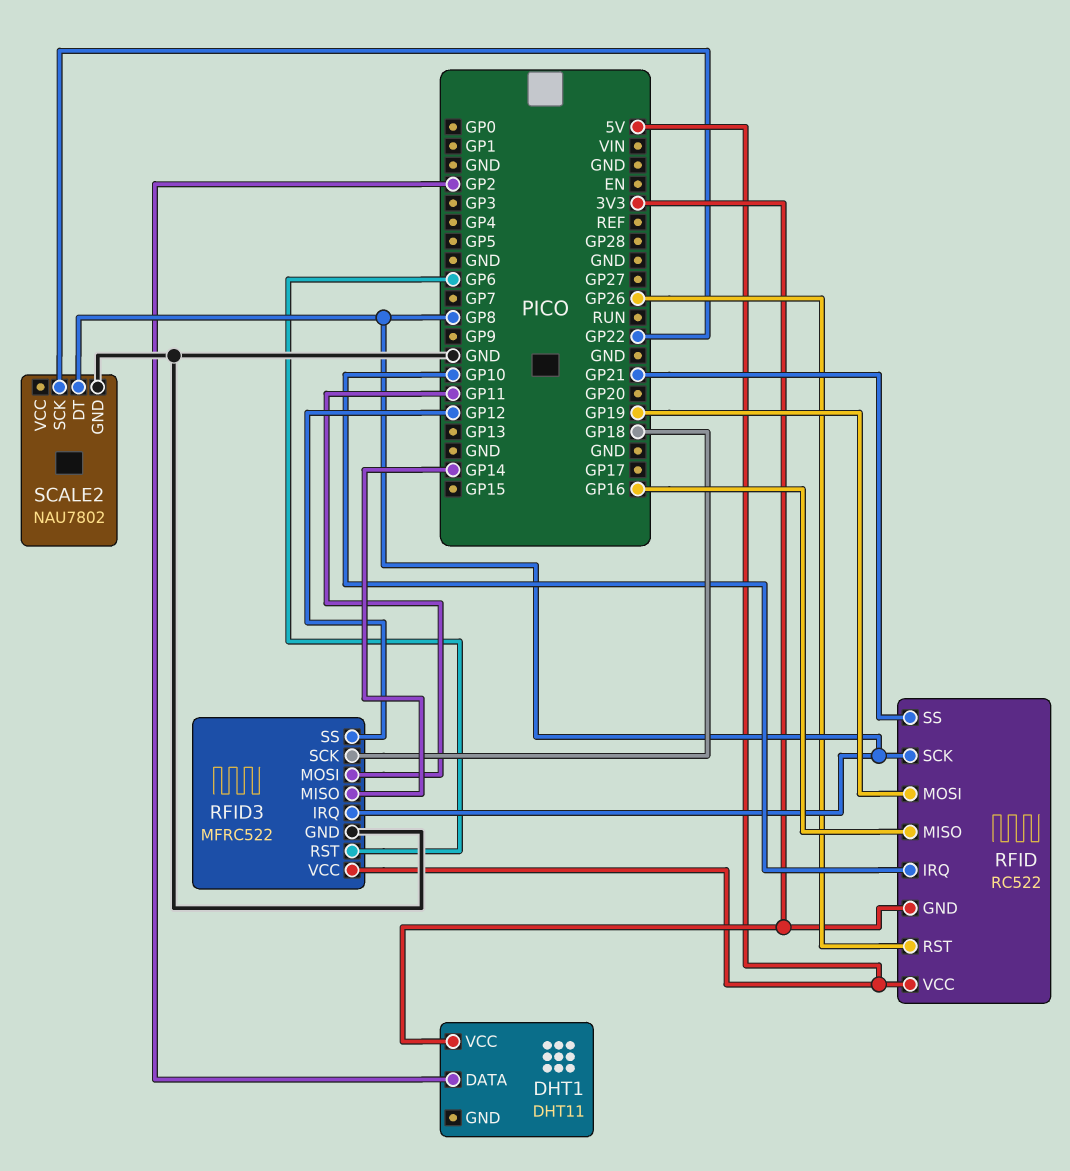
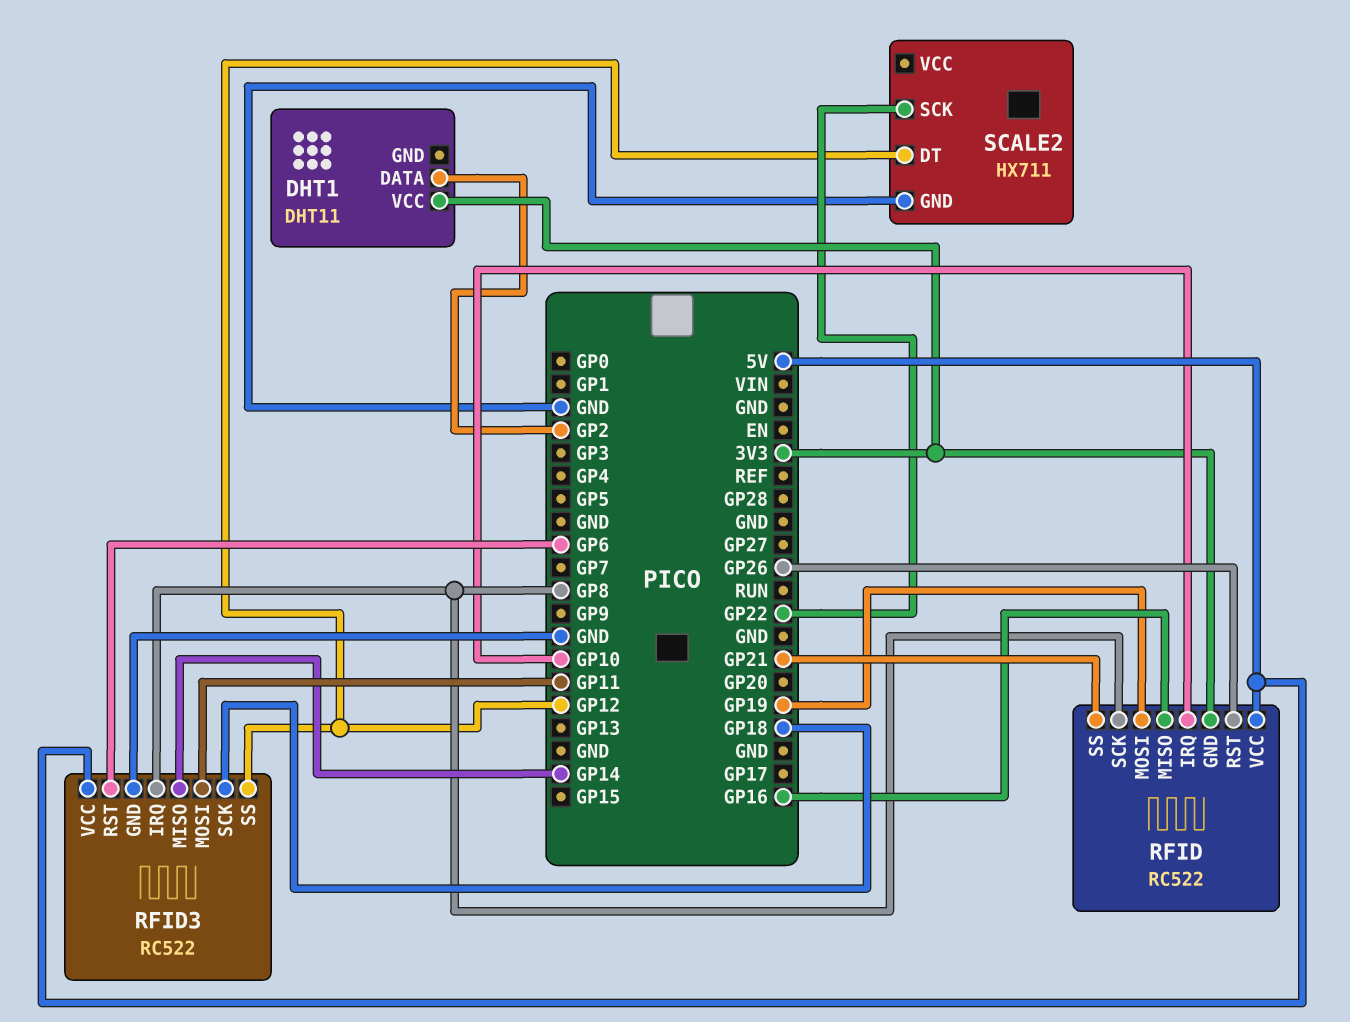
RFID3: MFRC522 -> RC522
SCALE2: NAU7802 -> HX711
SCALE2 pin DT: GP8 -> GP12

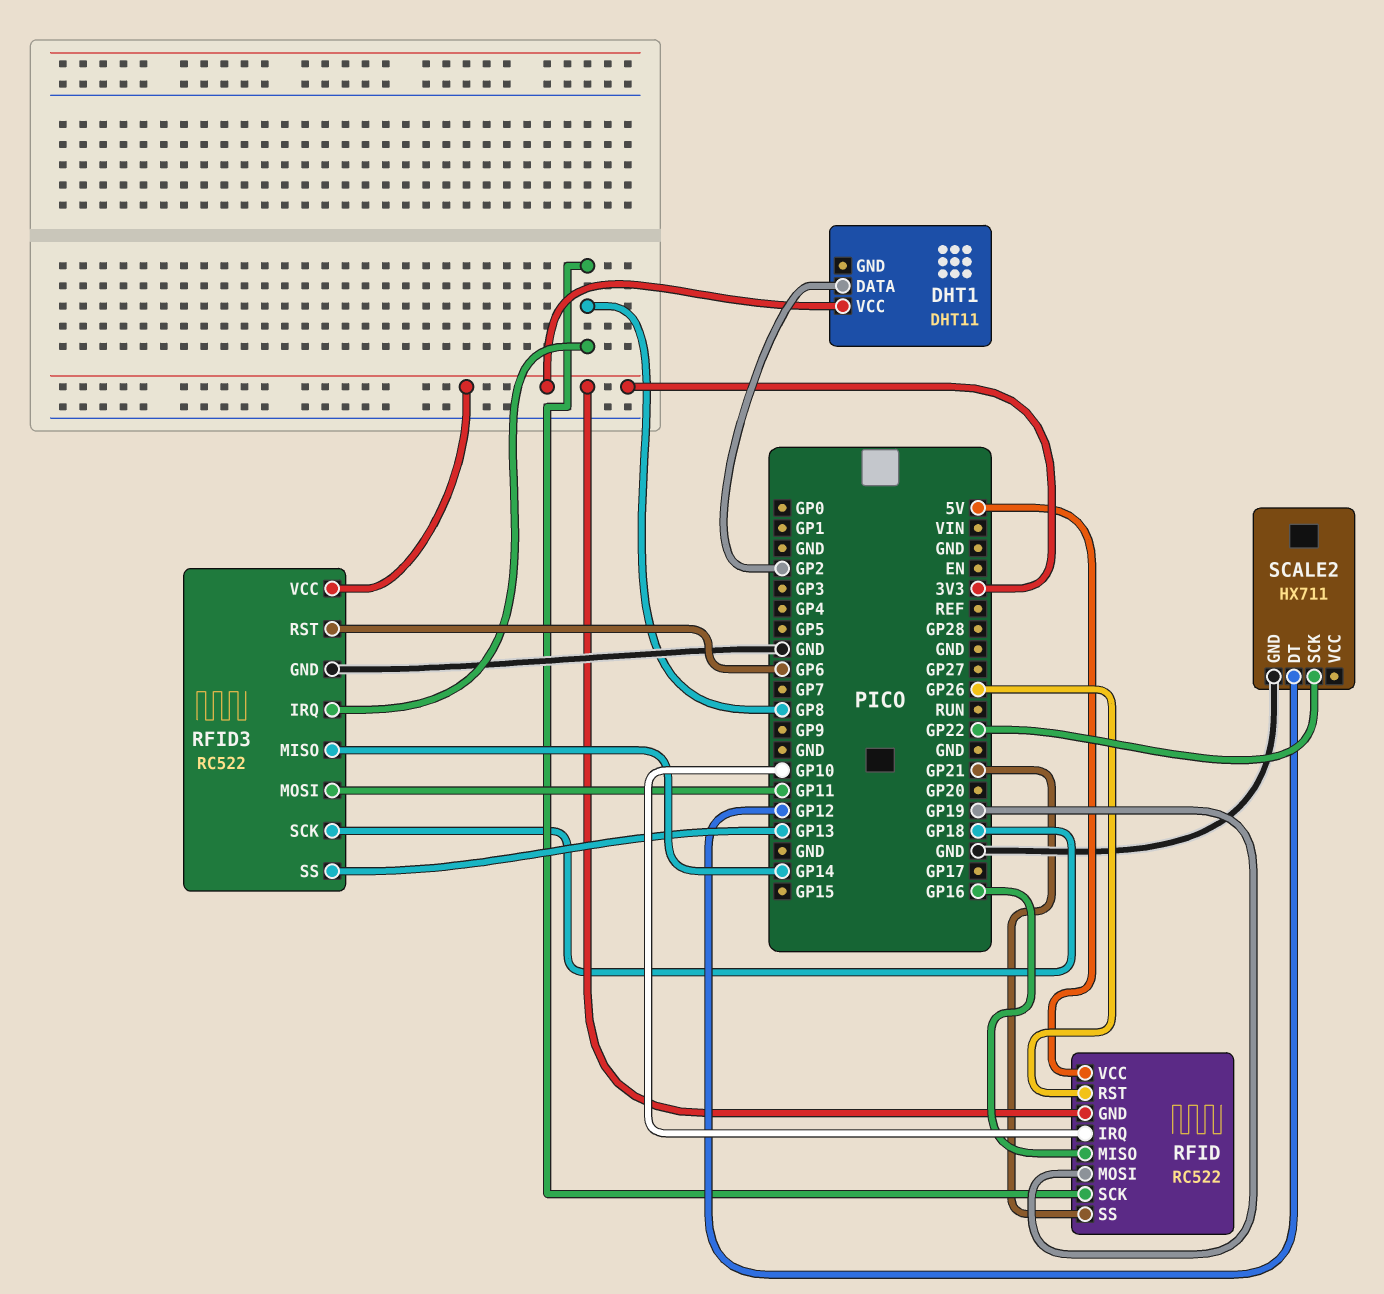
RFID3 pin SS: GP12 -> GP13
RFID3 pin VCC: 5V -> 3V3

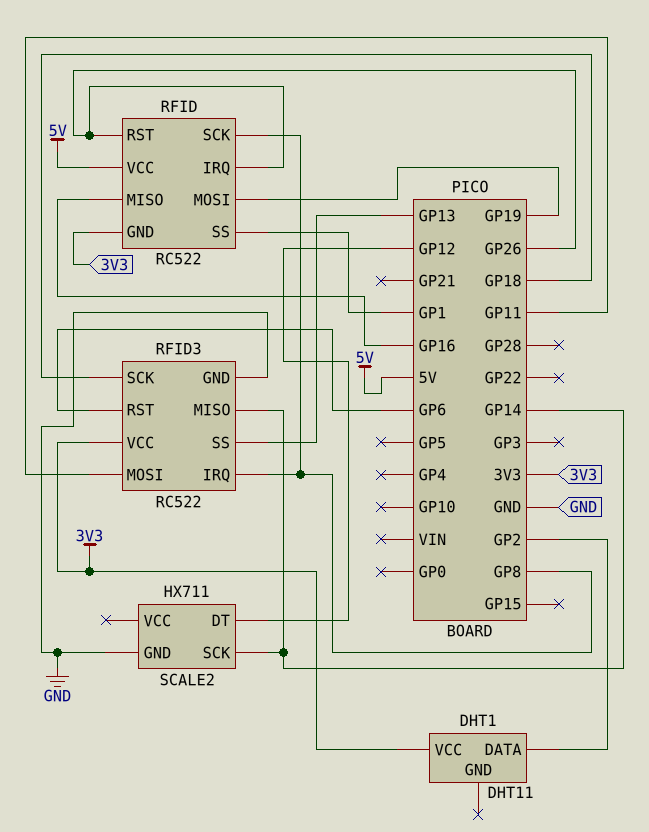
RFID pin IRQ: GP10 -> GP26
RFID pin SS: GP21 -> GP1
SCALE2 pin SCK: GP22 -> GP14

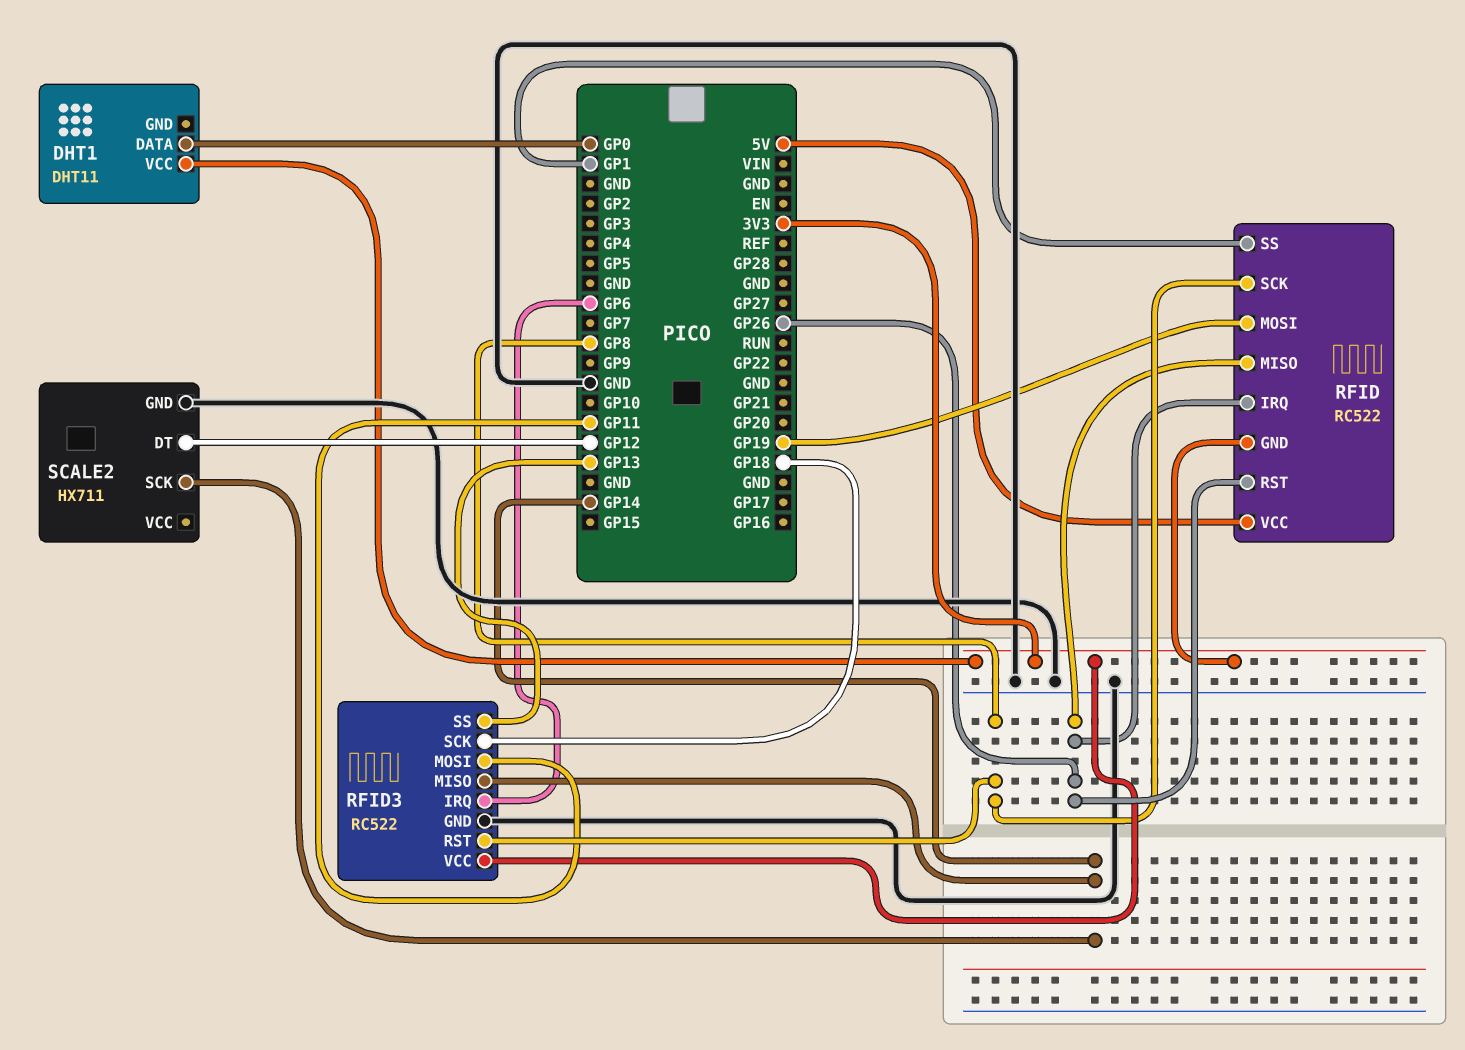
DHT1 pin DATA: GP2 -> GP0
RFID pin MISO: GP16 -> GP26
RFID3 pin IRQ: GP8 -> GP6
RFID3 pin RST: GP6 -> GP8

